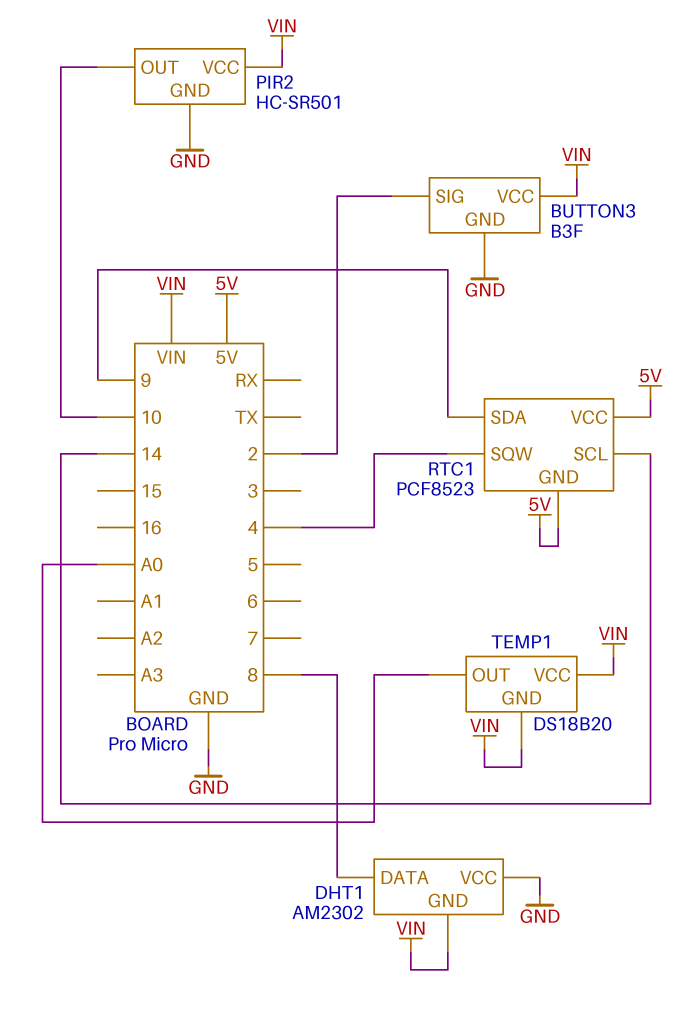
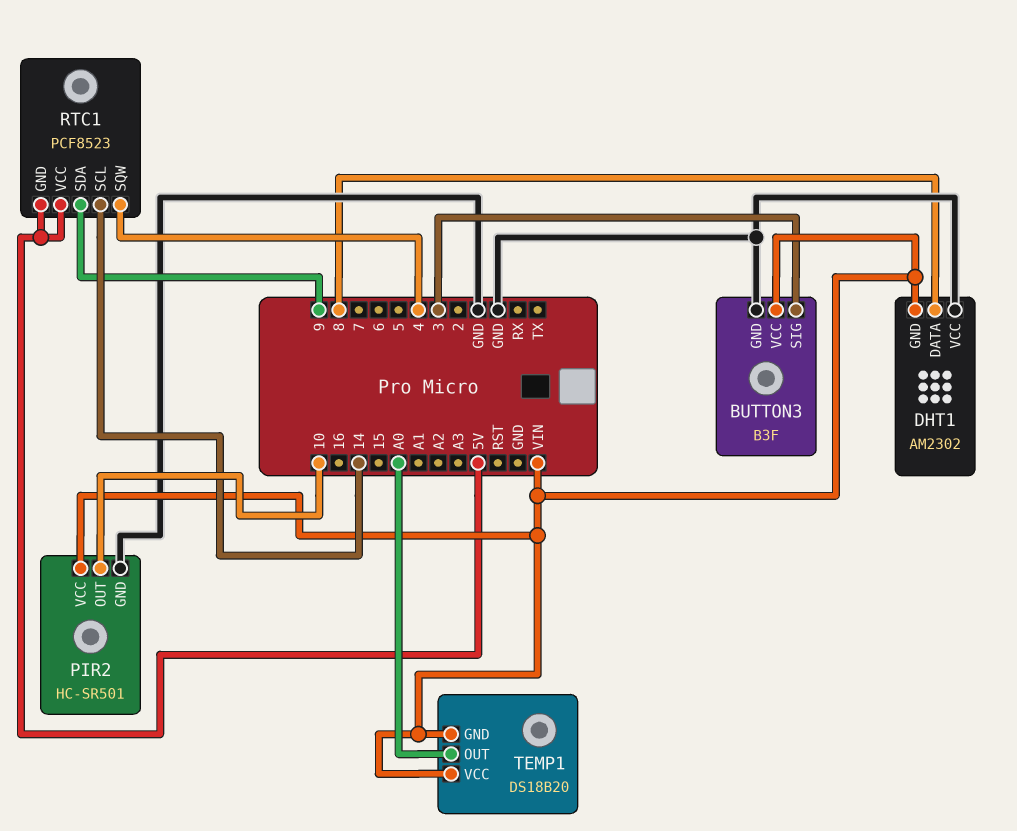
BUTTON3 pin SIG: 2 -> 3

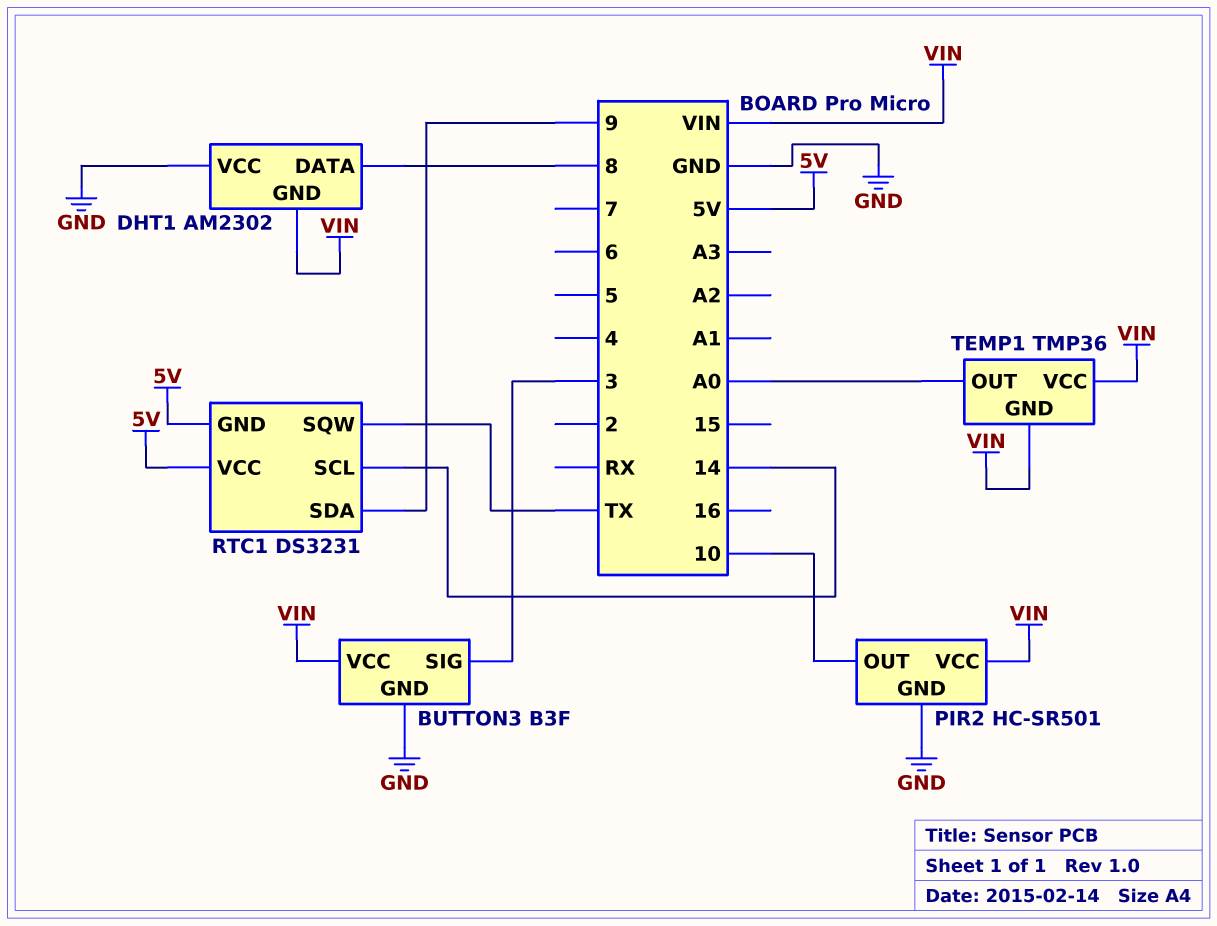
RTC1: PCF8523 -> DS3231
RTC1 pin SQW: 4 -> TX
TEMP1: DS18B20 -> TMP36

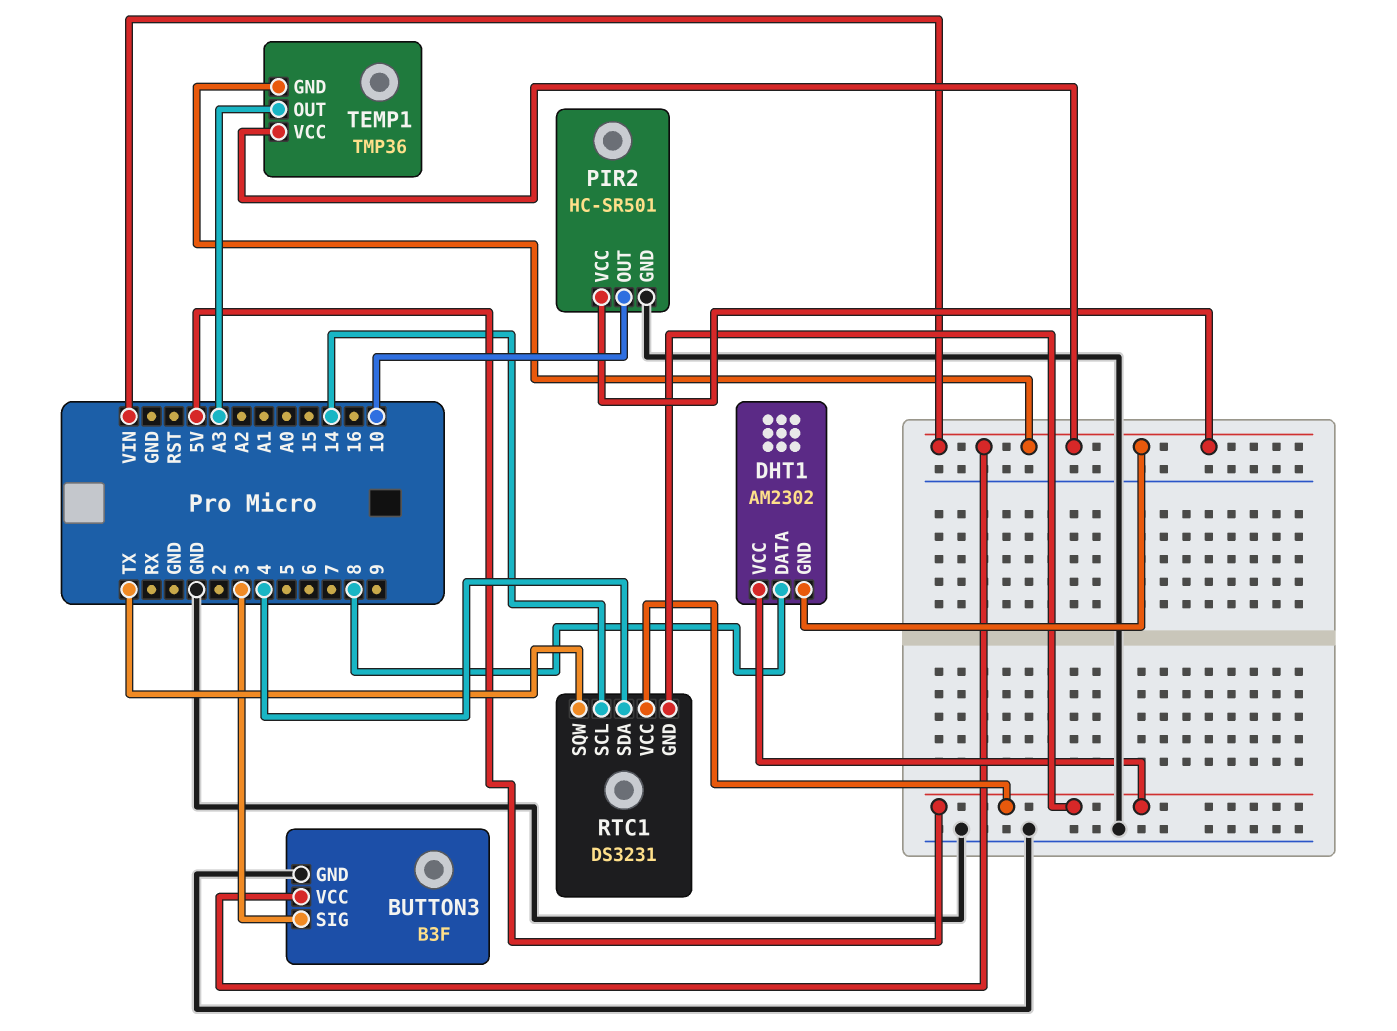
DHT1 pin VCC: GND -> 5V
RTC1 pin SDA: 9 -> 4
TEMP1 pin OUT: A0 -> A3

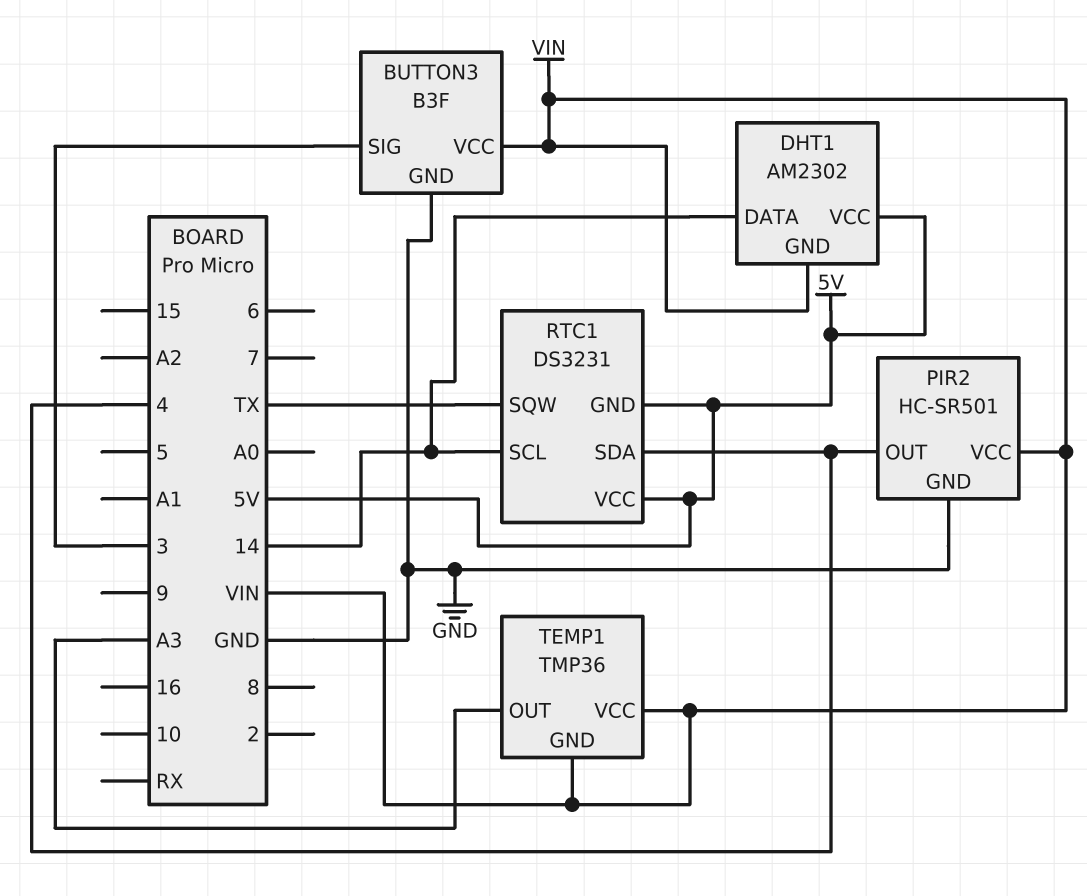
DHT1 pin DATA: 8 -> 14
PIR2 pin OUT: 10 -> 4

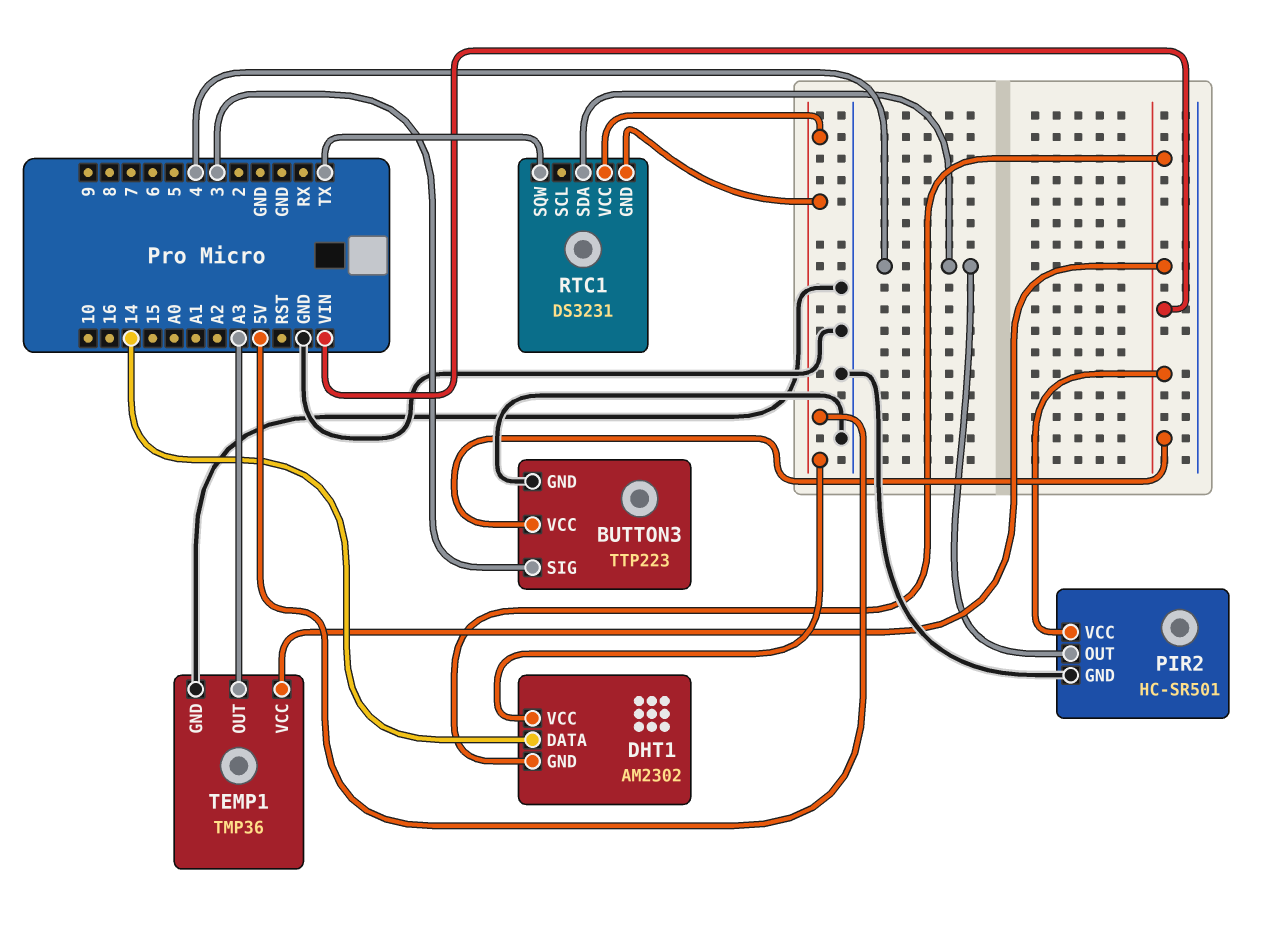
BUTTON3: B3F -> TTP223
RTC1 pin SCL: 14 -> none
TEMP1 pin GND: VIN -> GND

